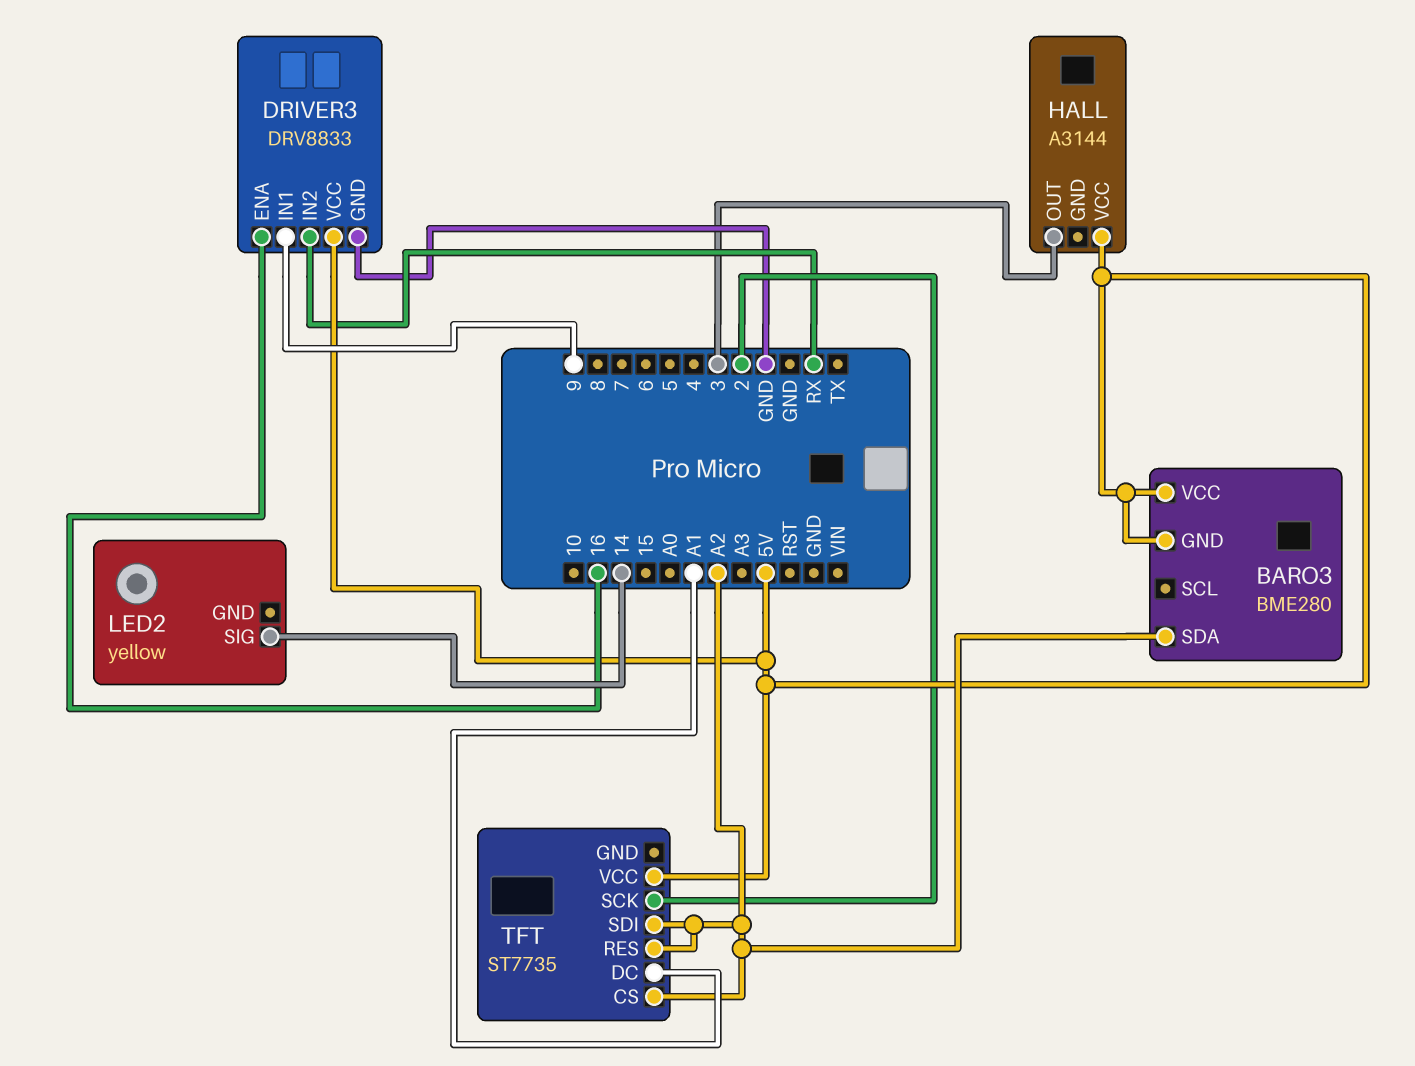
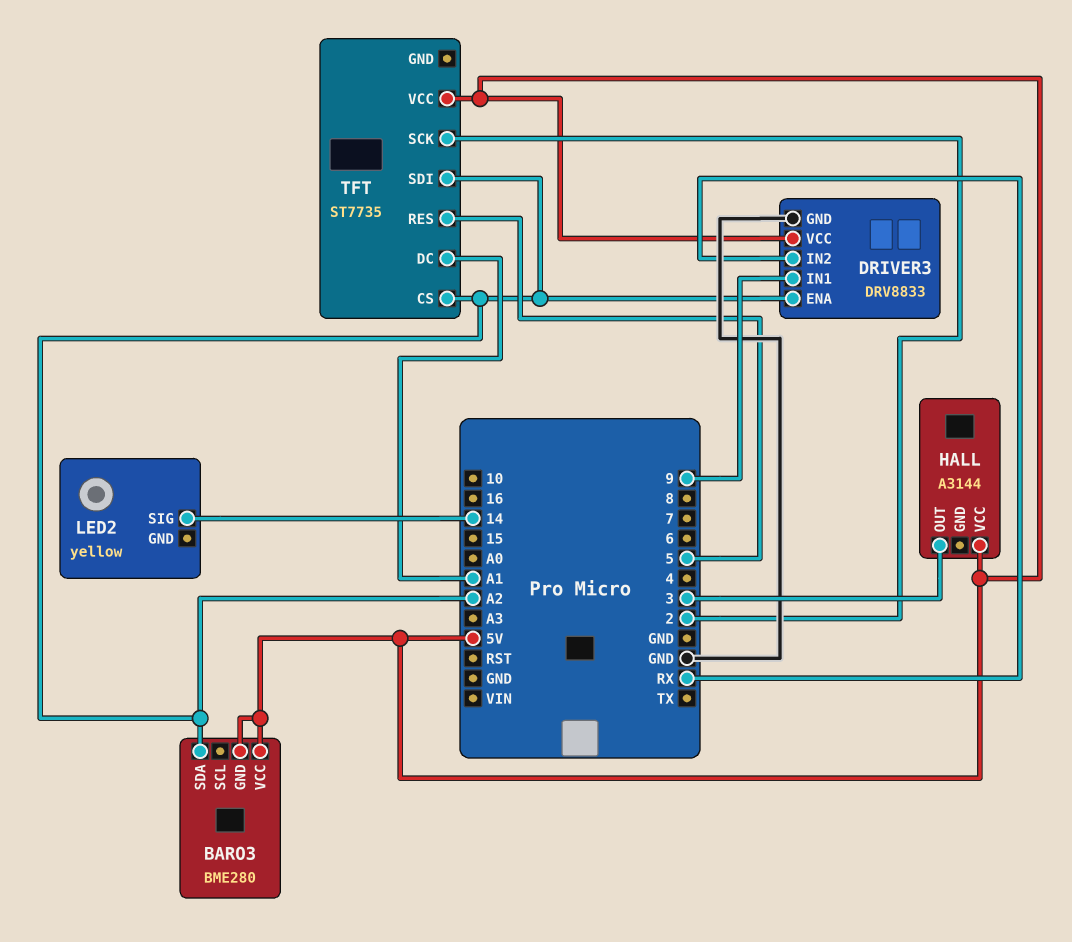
DRIVER3 pin ENA: 16 -> A2
TFT pin RES: A2 -> 5

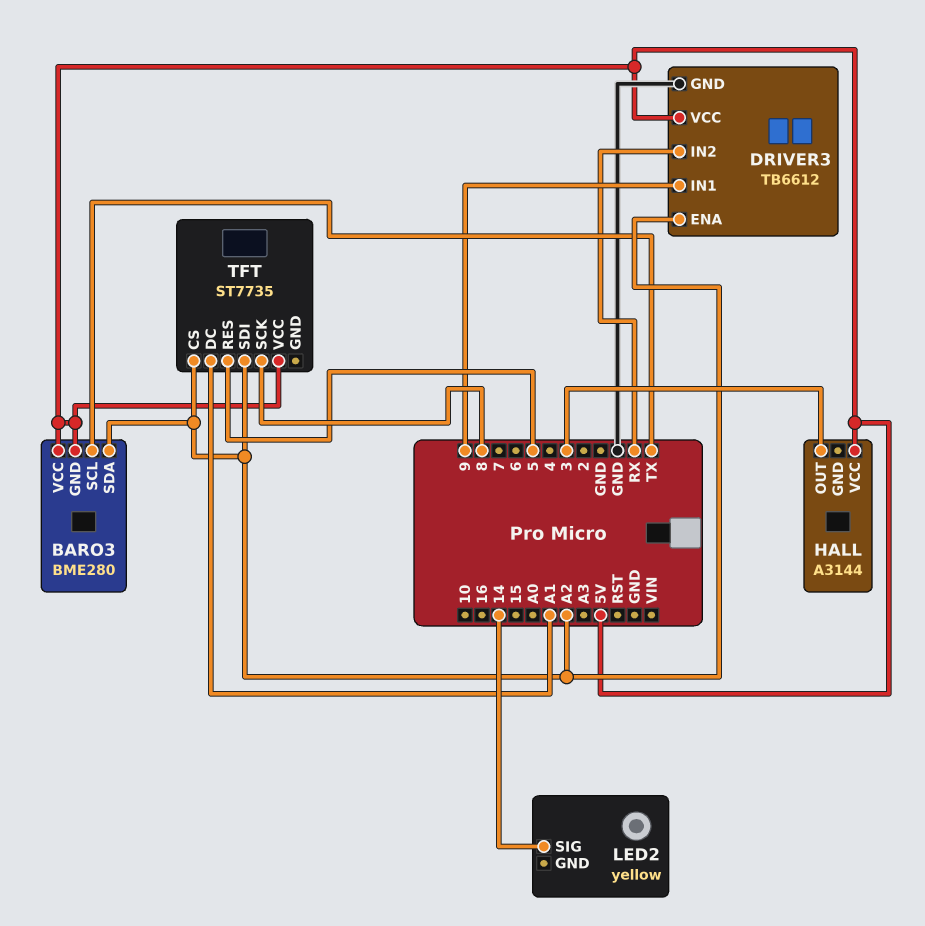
BARO3 pin SCL: none -> TX
DRIVER3: DRV8833 -> TB6612
TFT pin SCK: 2 -> 8

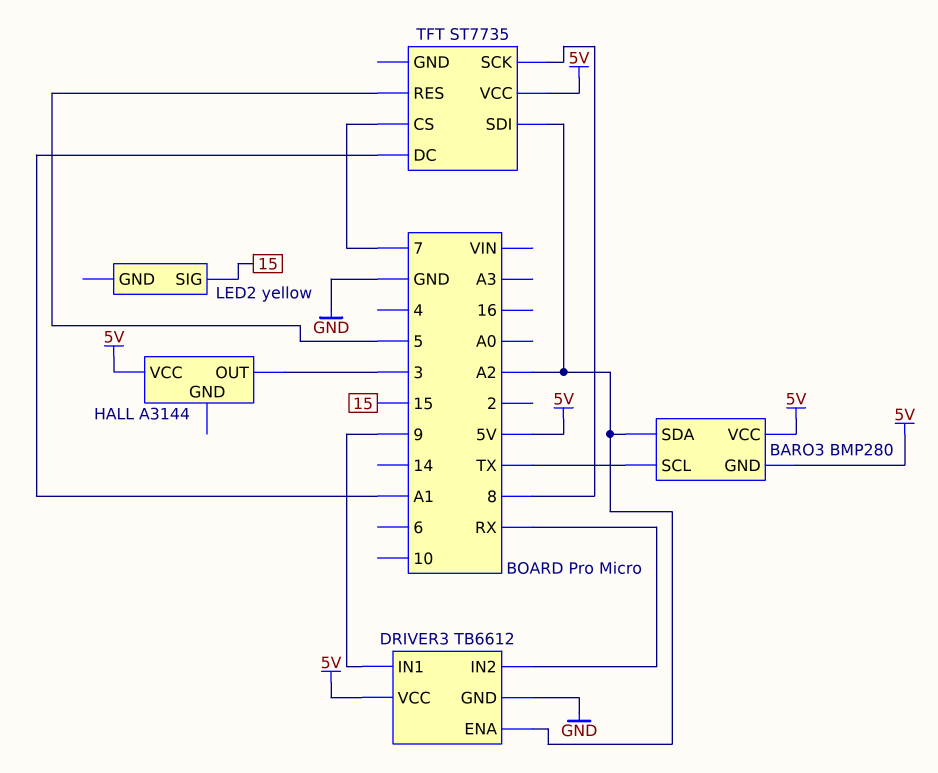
BARO3: BME280 -> BMP280
LED2 pin SIG: 14 -> 15
TFT pin CS: A2 -> 7

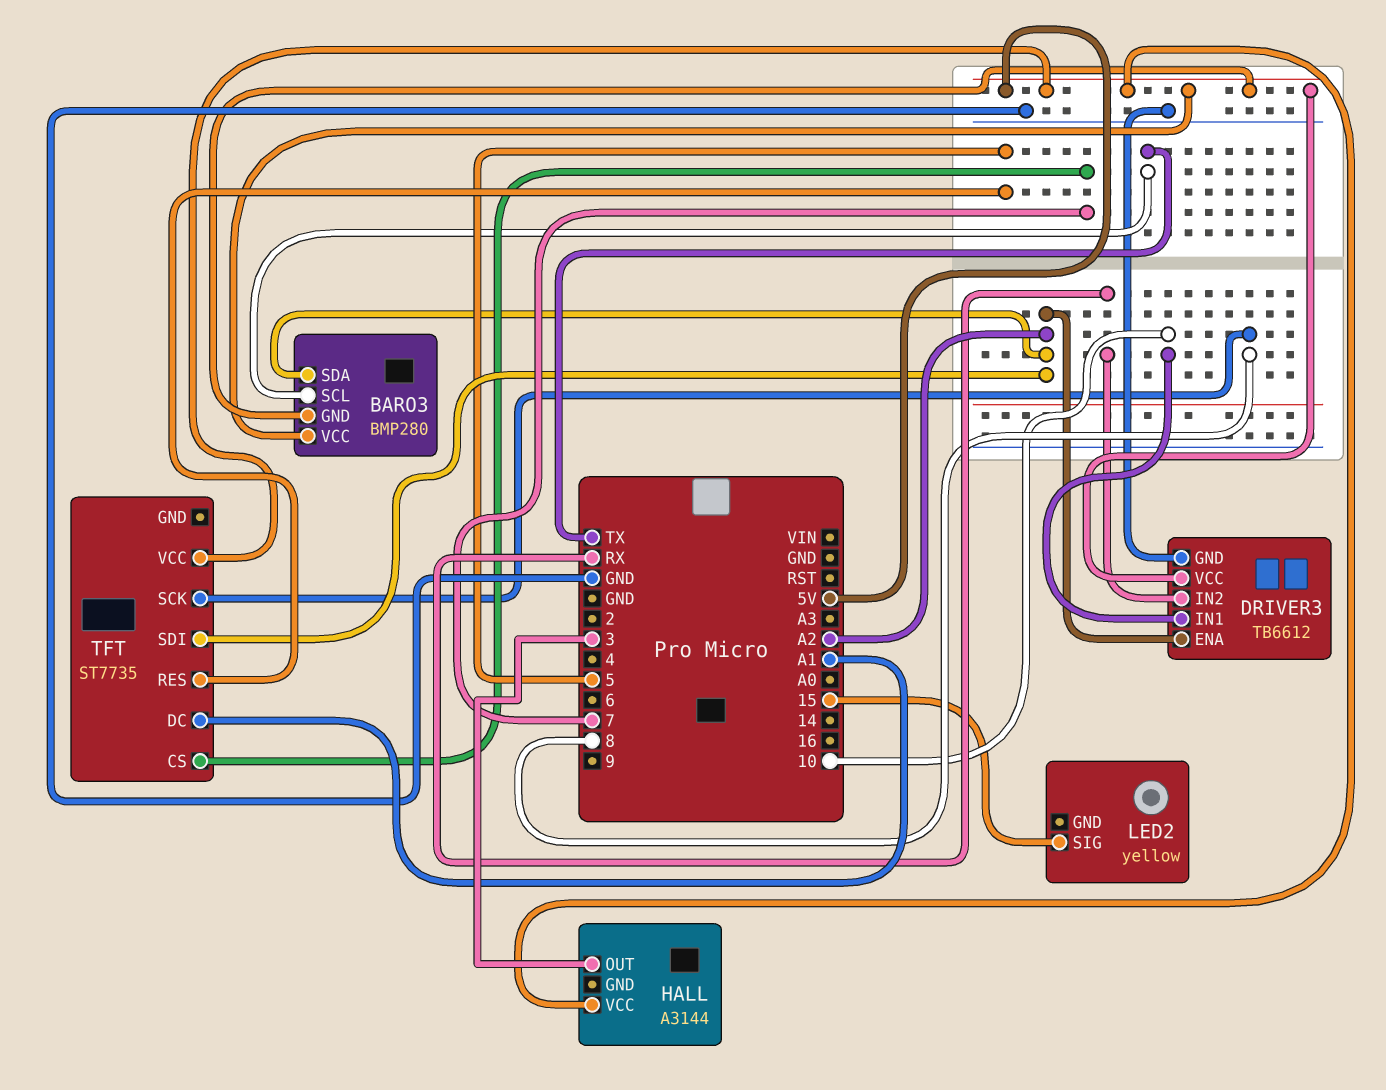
DRIVER3 pin IN1: 9 -> 10

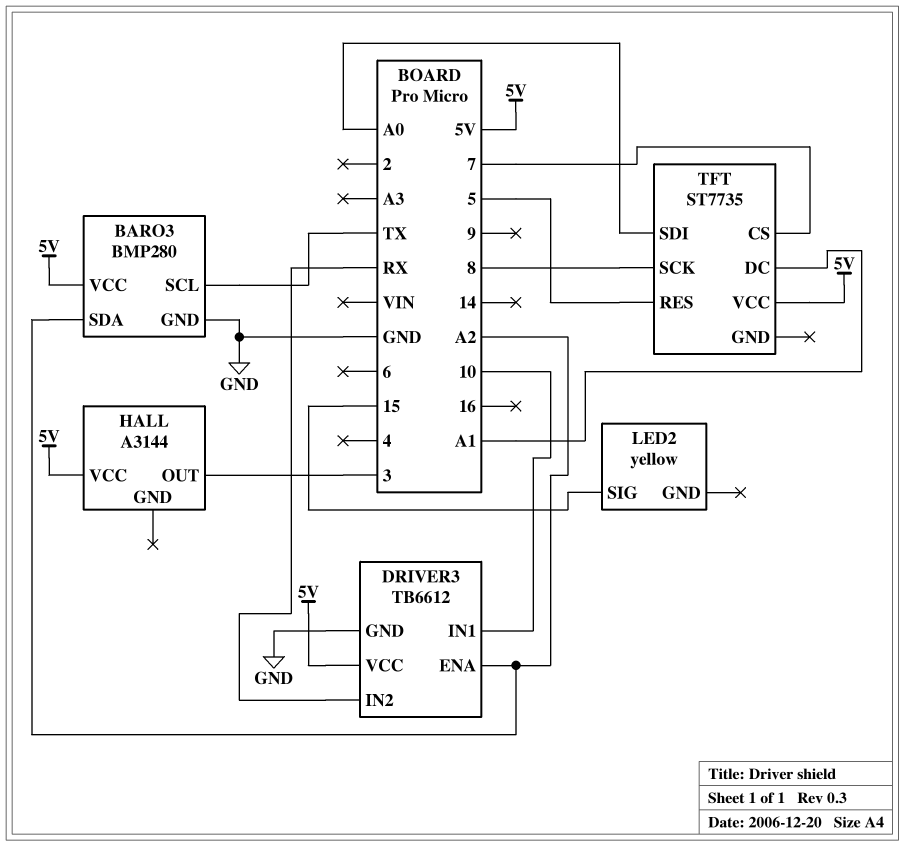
BARO3 pin GND: 5V -> GND
TFT pin SDI: A2 -> A0

